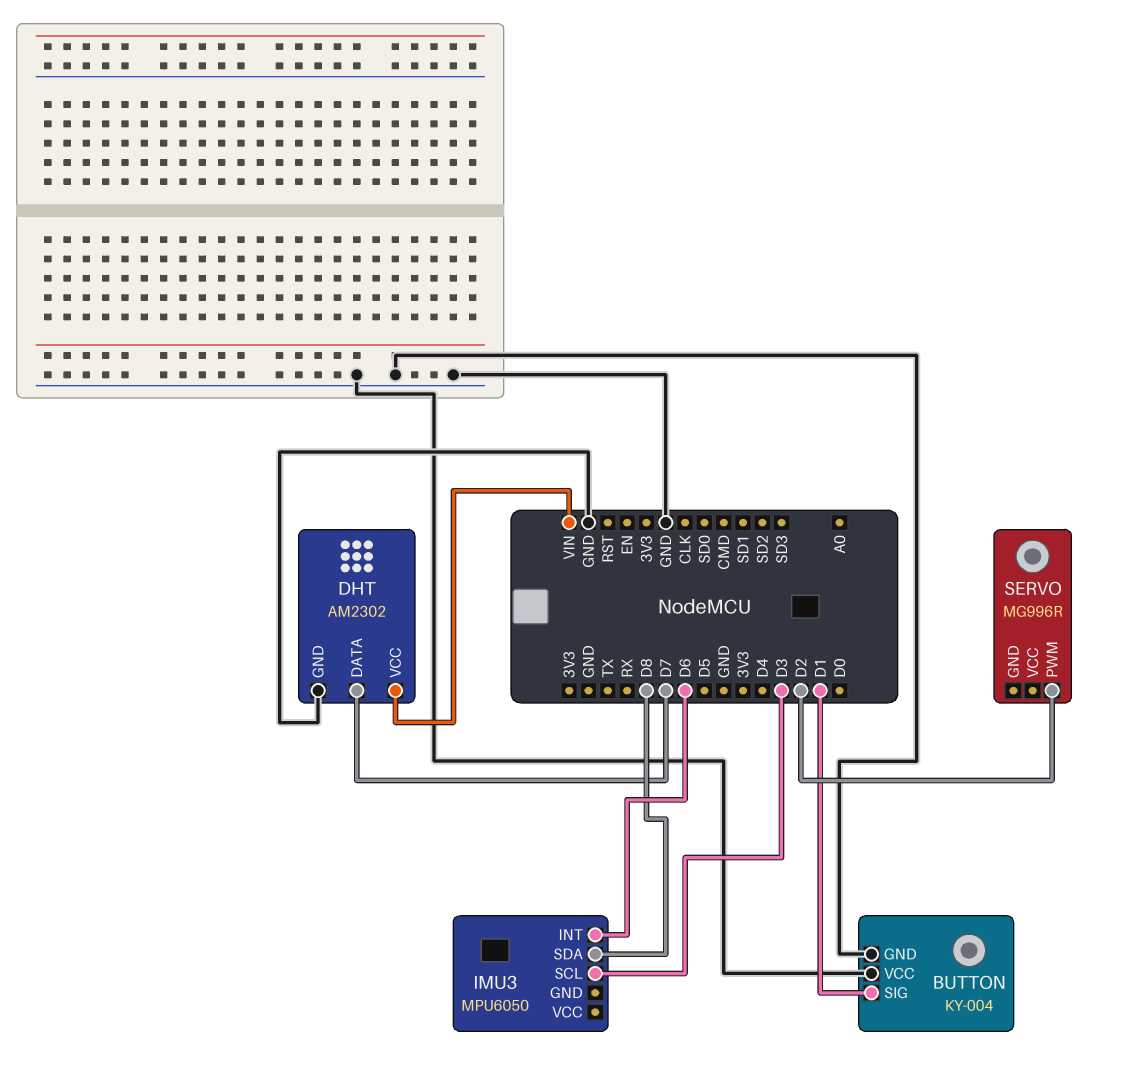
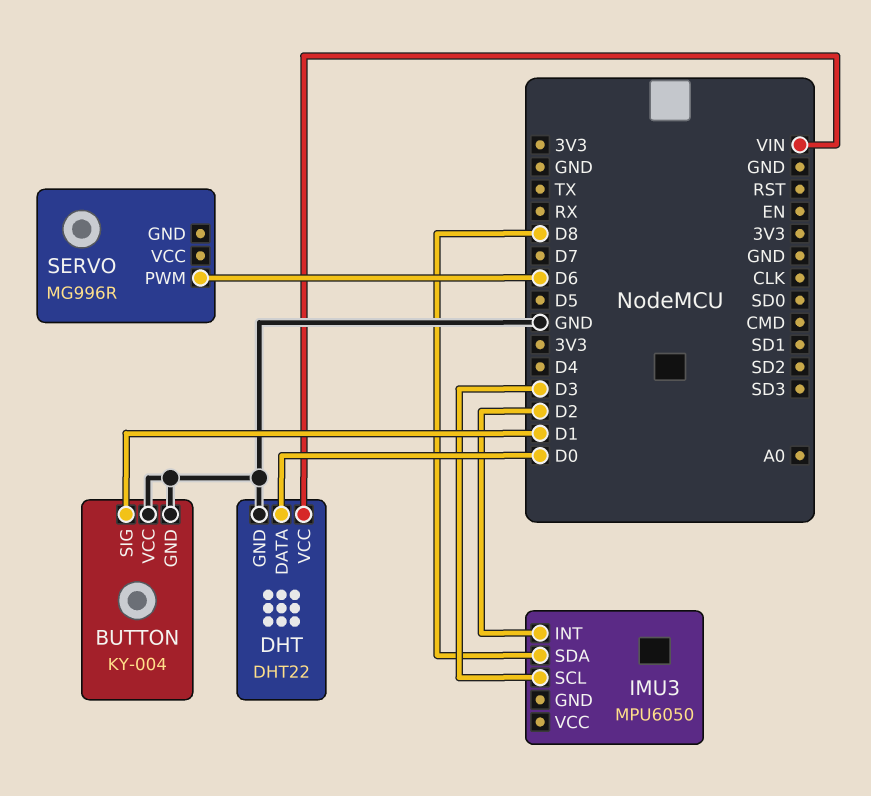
DHT: AM2302 -> DHT22
DHT pin DATA: D7 -> D0
IMU3 pin INT: D6 -> D2
SERVO pin PWM: D2 -> D6

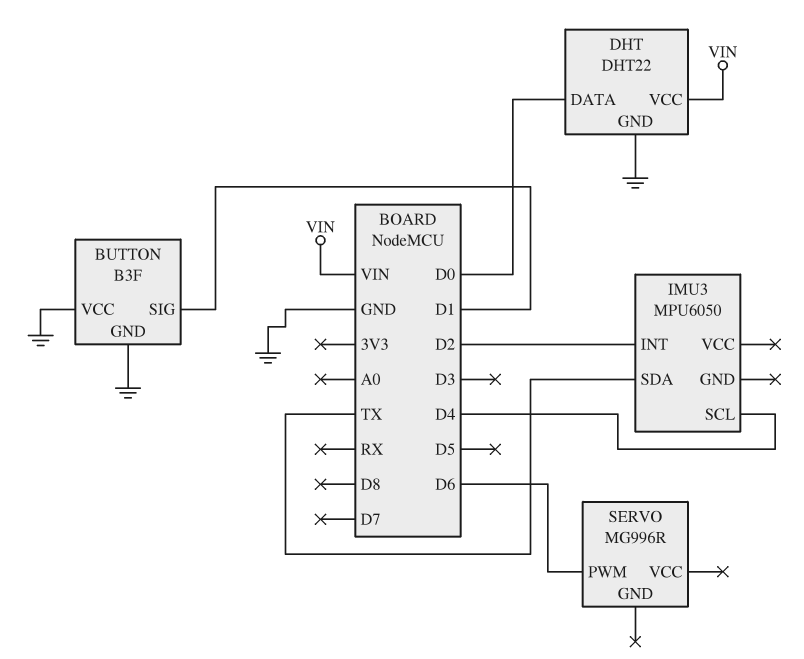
BUTTON: KY-004 -> B3F
IMU3 pin SCL: D3 -> D4
IMU3 pin SDA: D8 -> TX

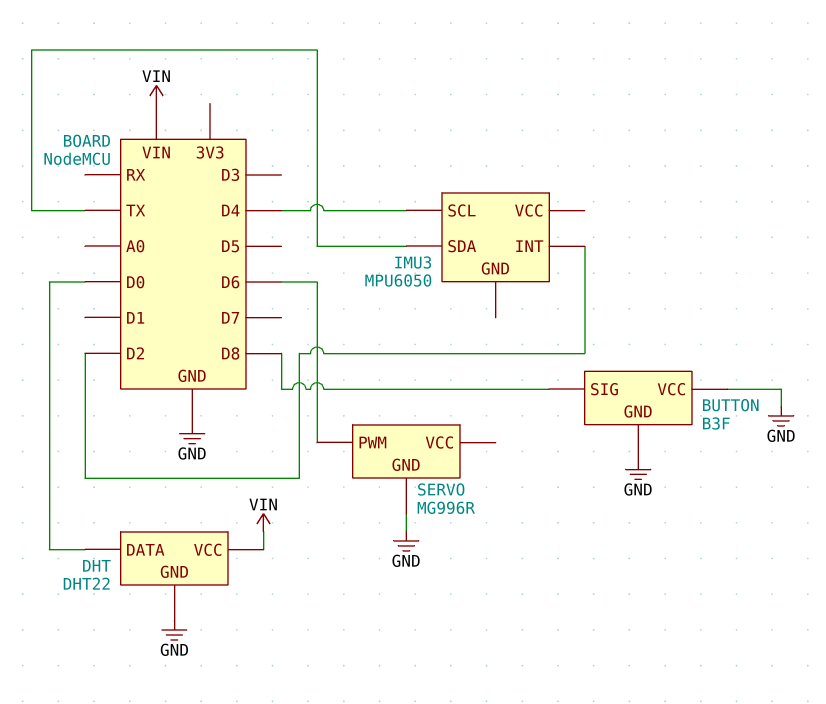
BUTTON pin SIG: D1 -> D8
SERVO pin GND: none -> GND

